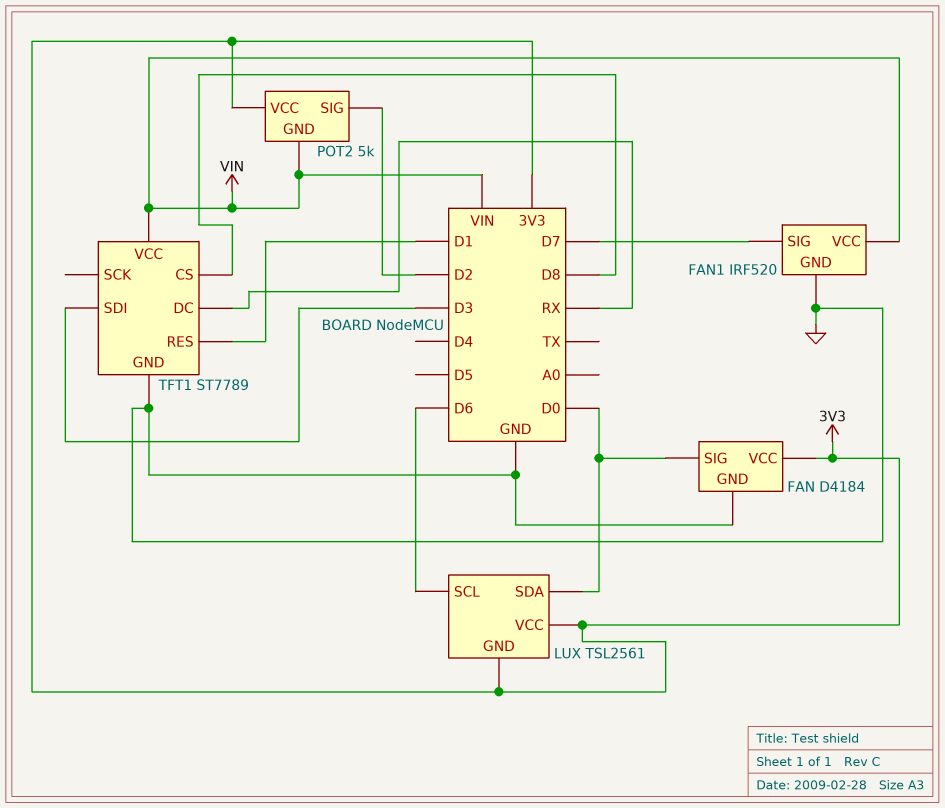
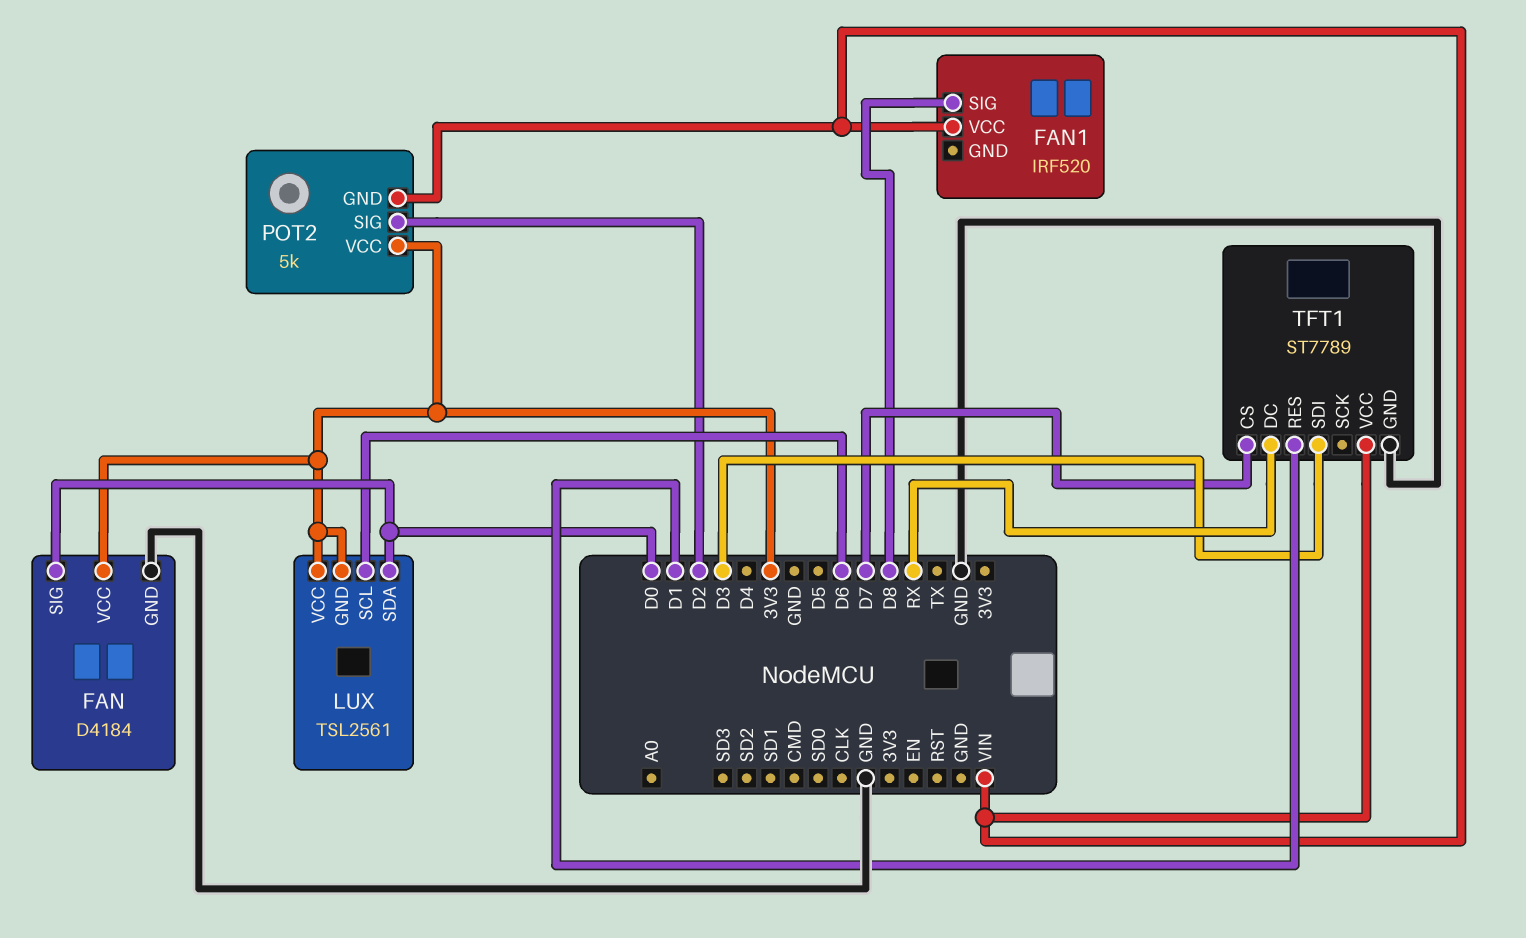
FAN1 pin GND: GND -> none
FAN1 pin SIG: D7 -> D8
TFT1 pin CS: D8 -> D7

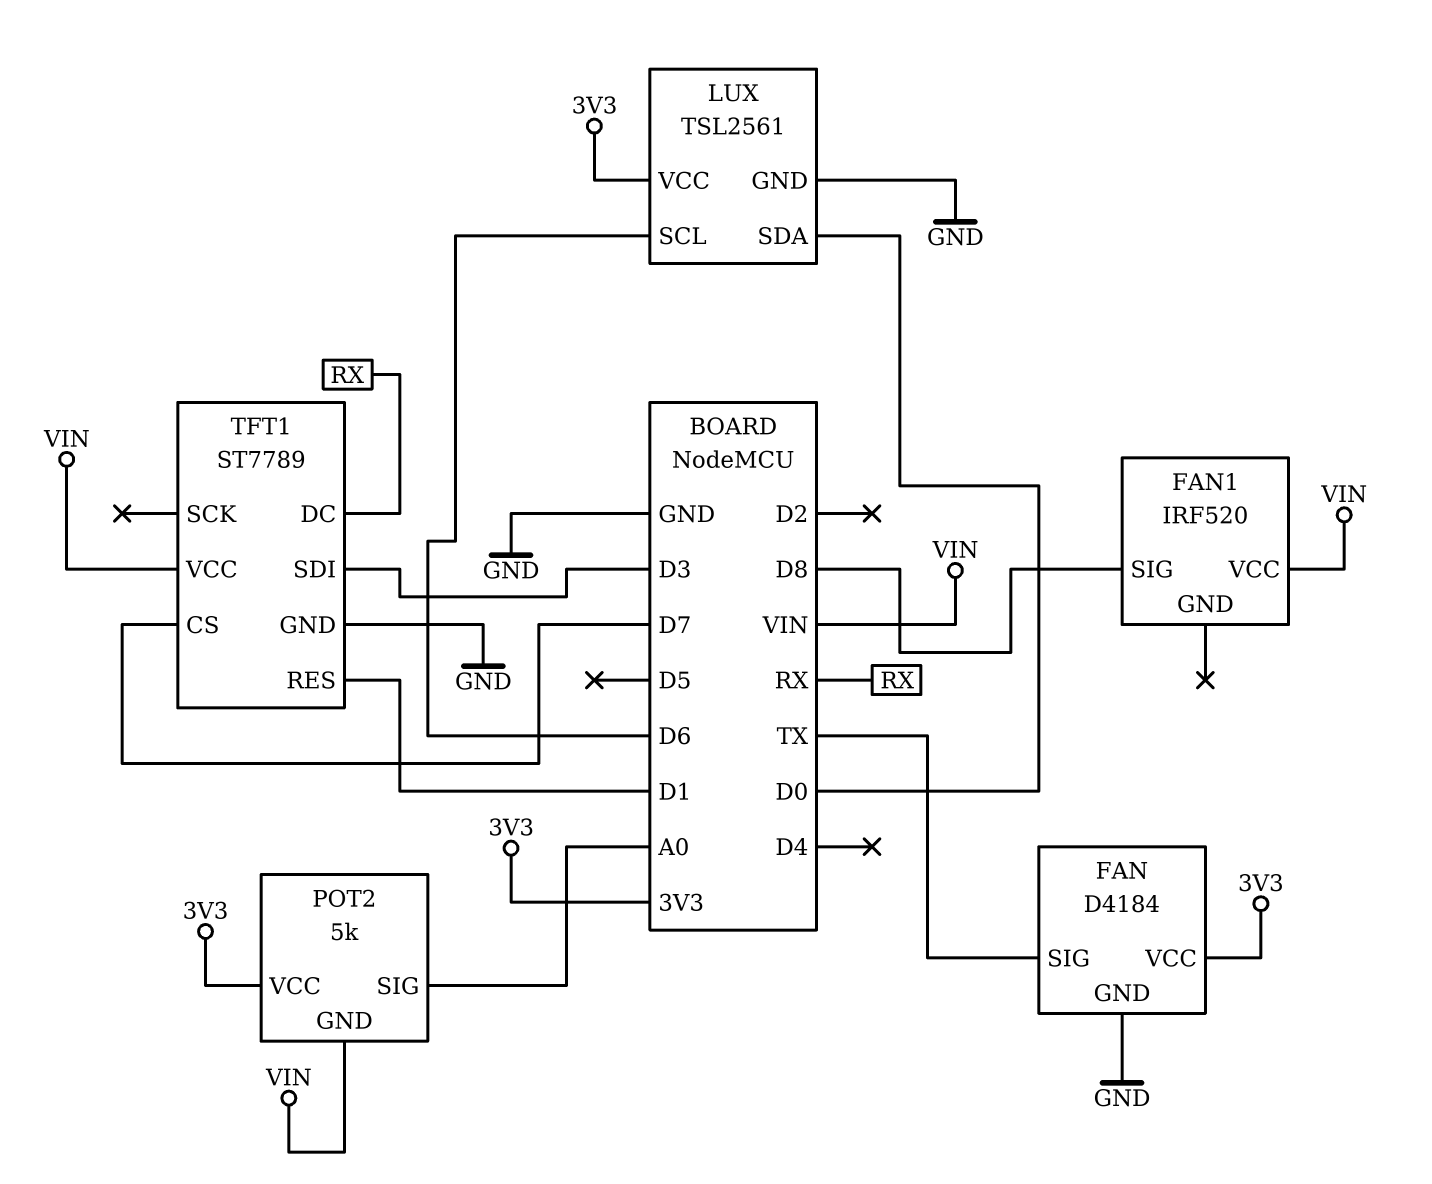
FAN pin SIG: D0 -> TX
LUX pin GND: 3V3 -> GND
POT2 pin SIG: D2 -> A0

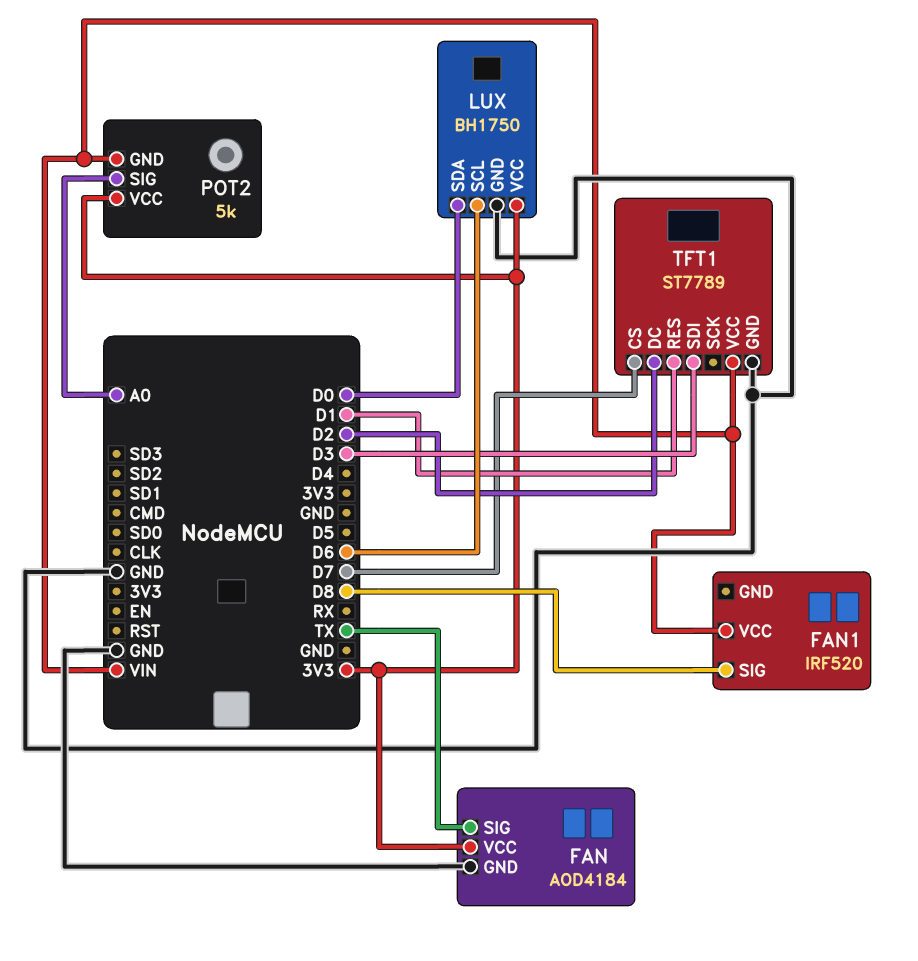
FAN: D4184 -> AOD4184
LUX: TSL2561 -> BH1750
TFT1 pin DC: RX -> D2

